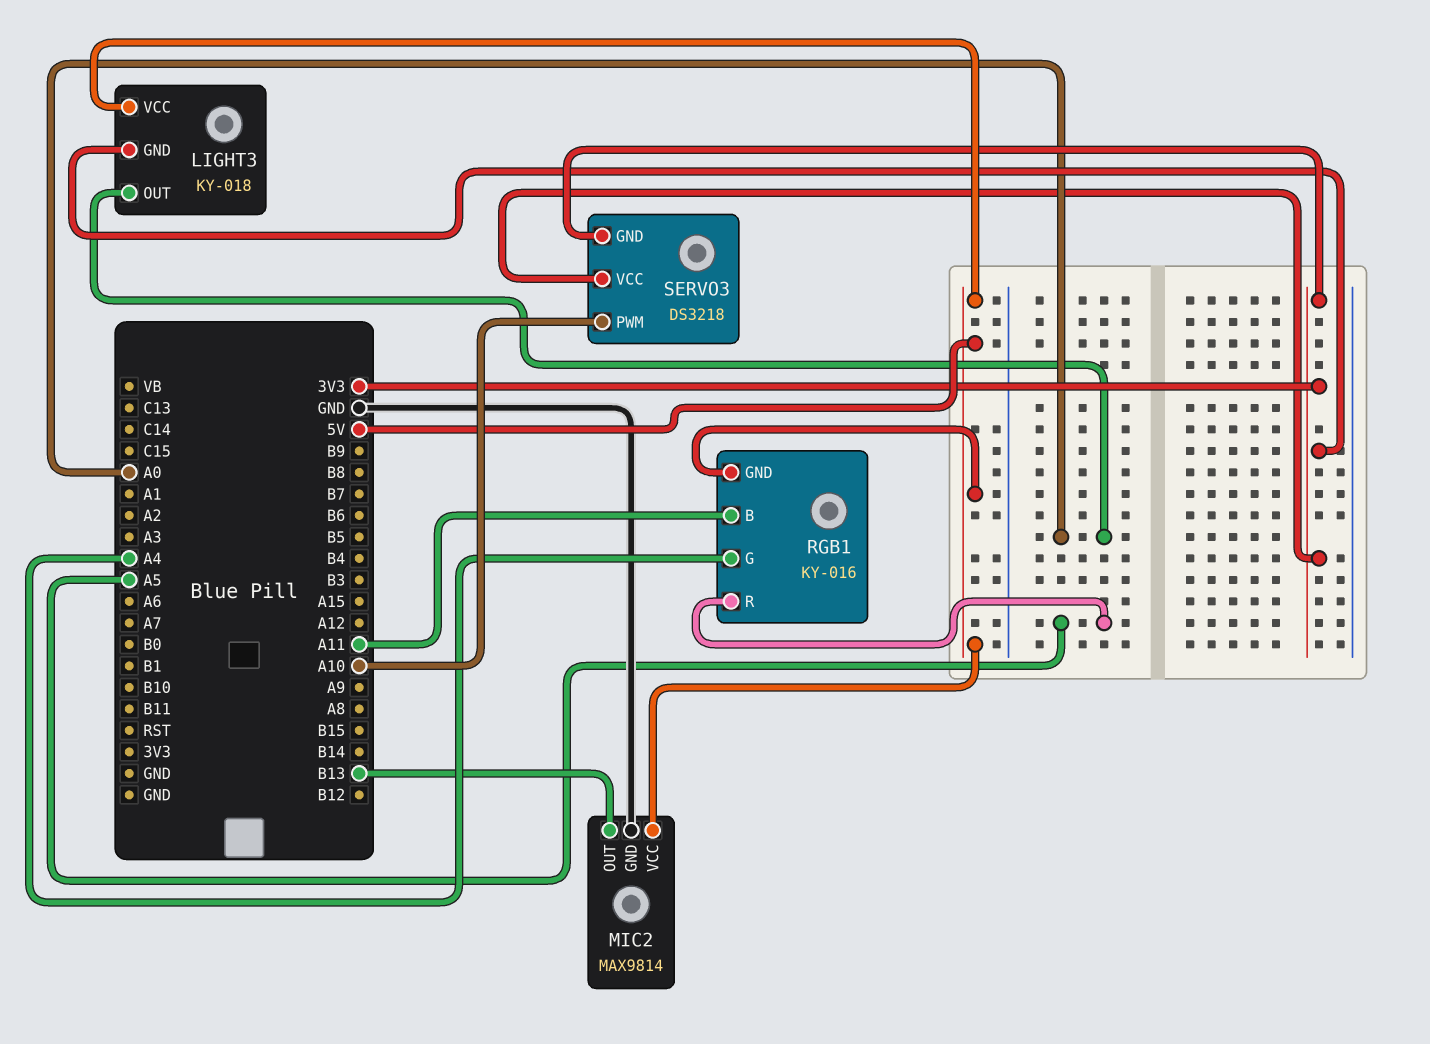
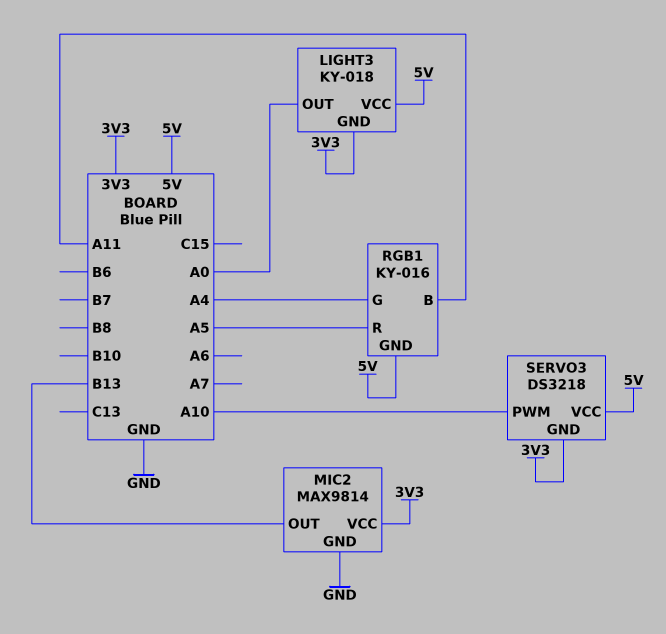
MIC2 pin VCC: 5V -> 3V3
SERVO3 pin VCC: 3V3 -> 5V

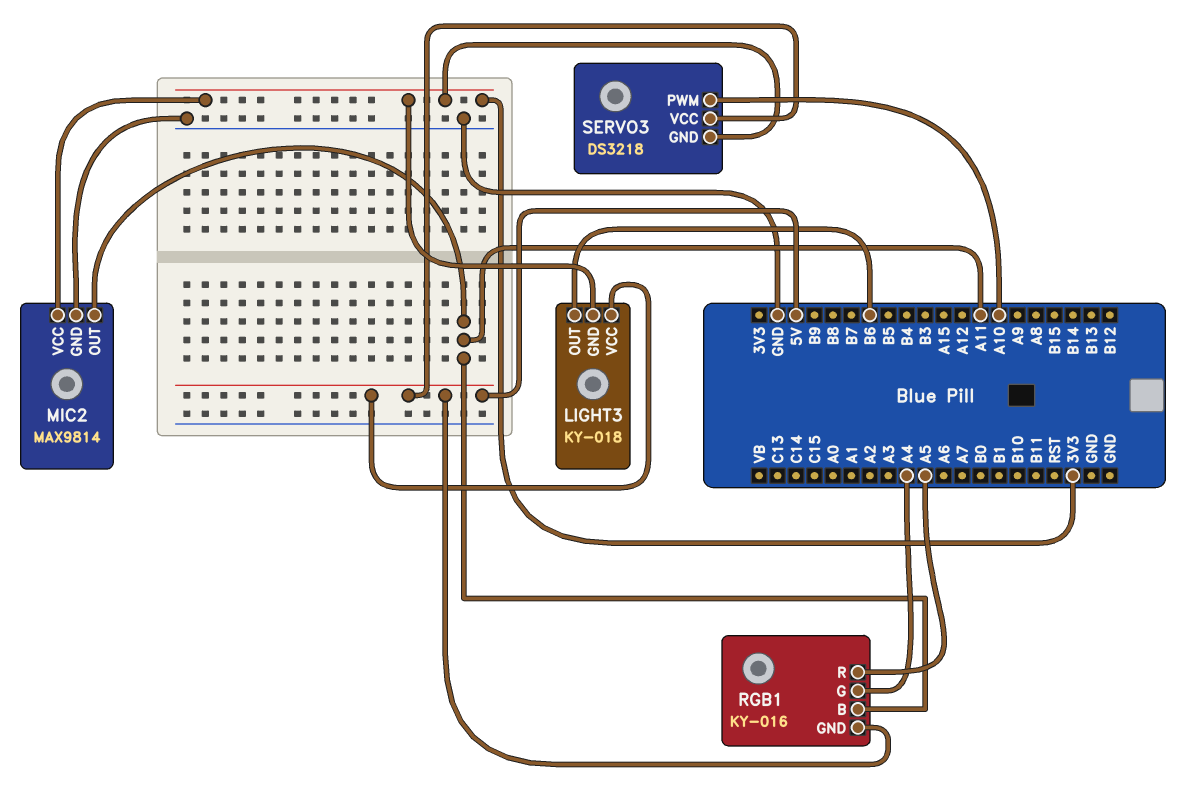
LIGHT3 pin OUT: A0 -> B6
MIC2 pin OUT: B13 -> A11

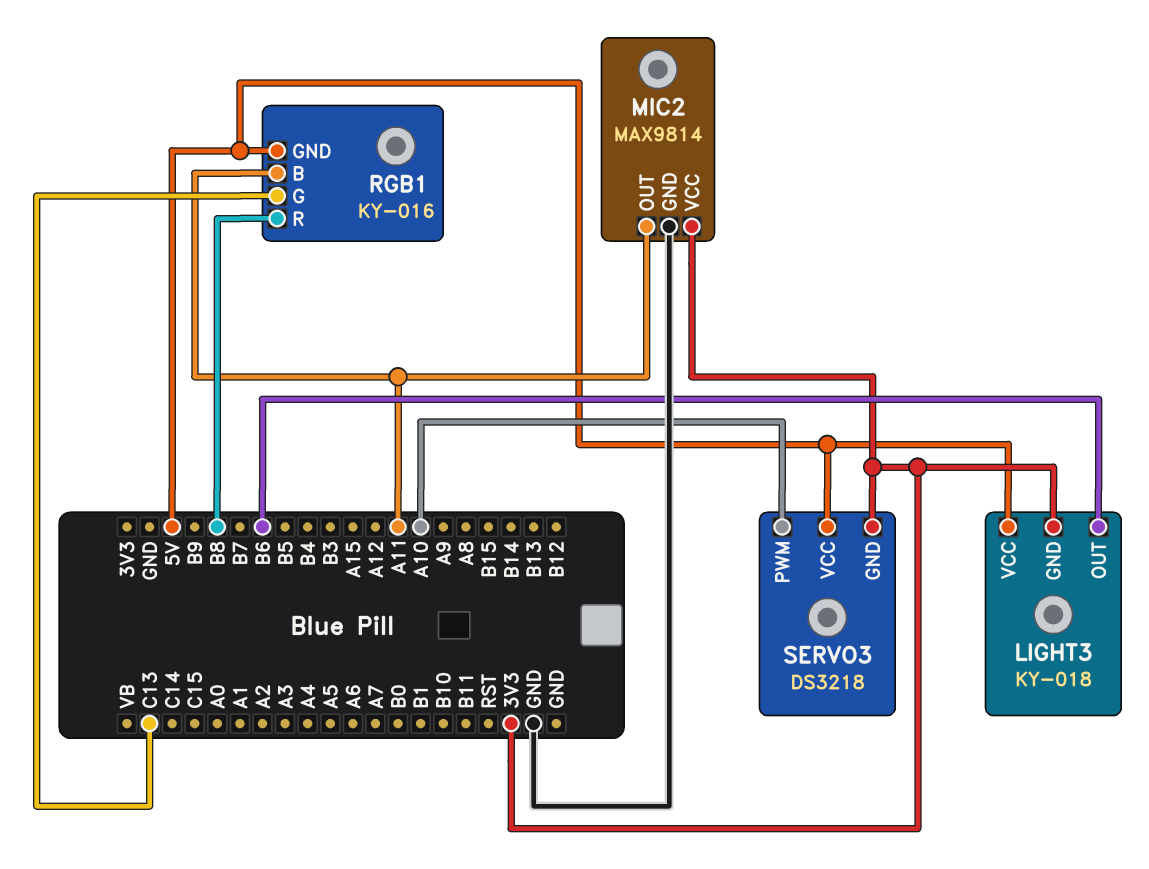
RGB1 pin G: A4 -> C13
RGB1 pin R: A5 -> B8

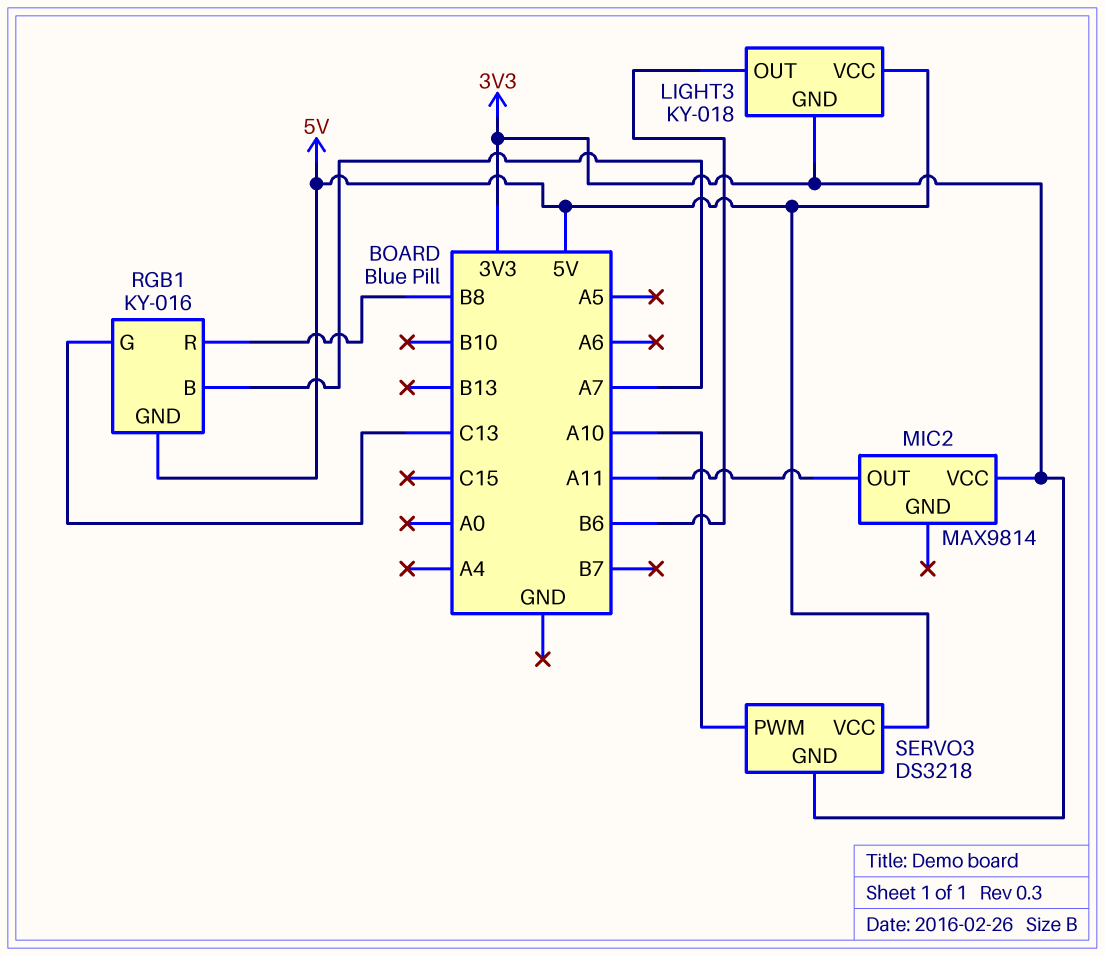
MIC2 pin GND: GND -> none
RGB1 pin B: A11 -> A7

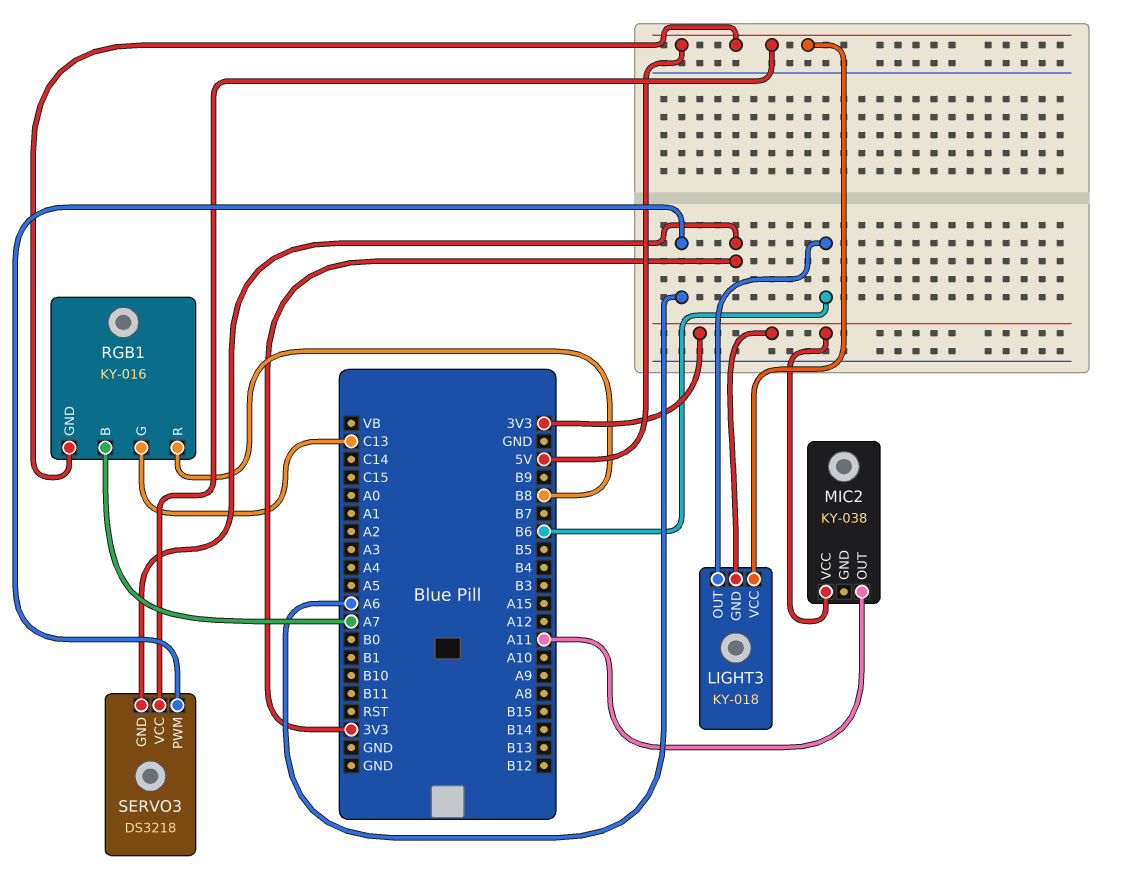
MIC2: MAX9814 -> KY-038
SERVO3 pin PWM: A10 -> A6

